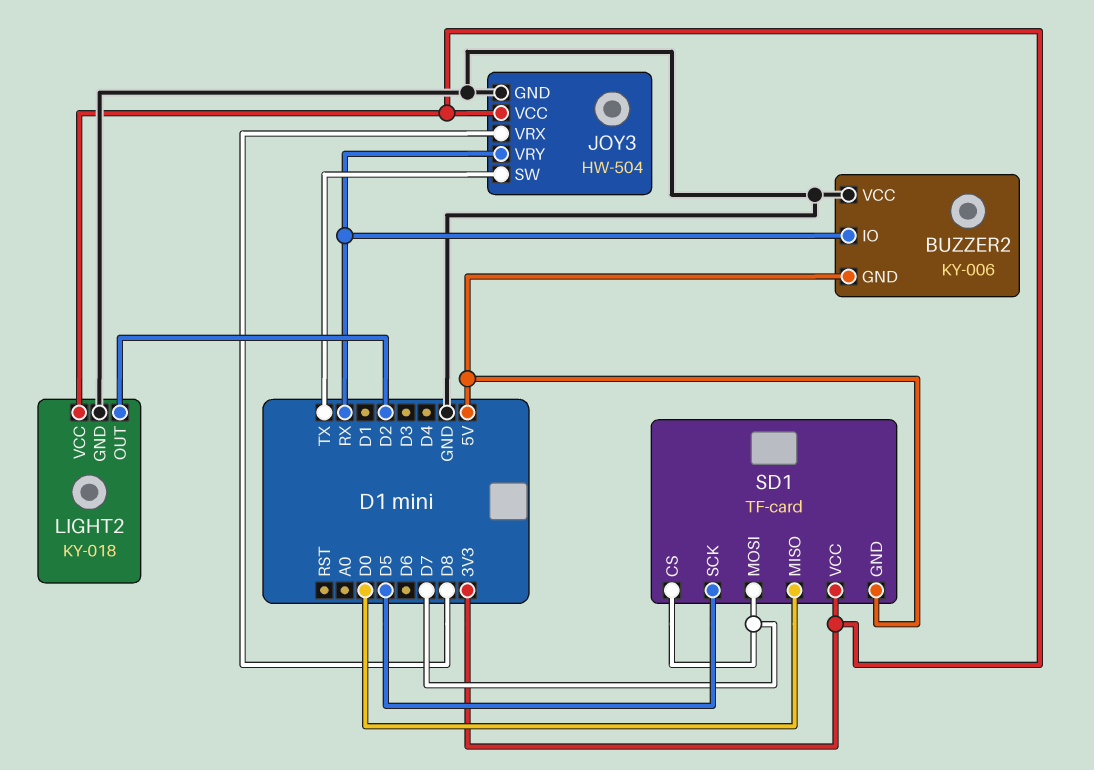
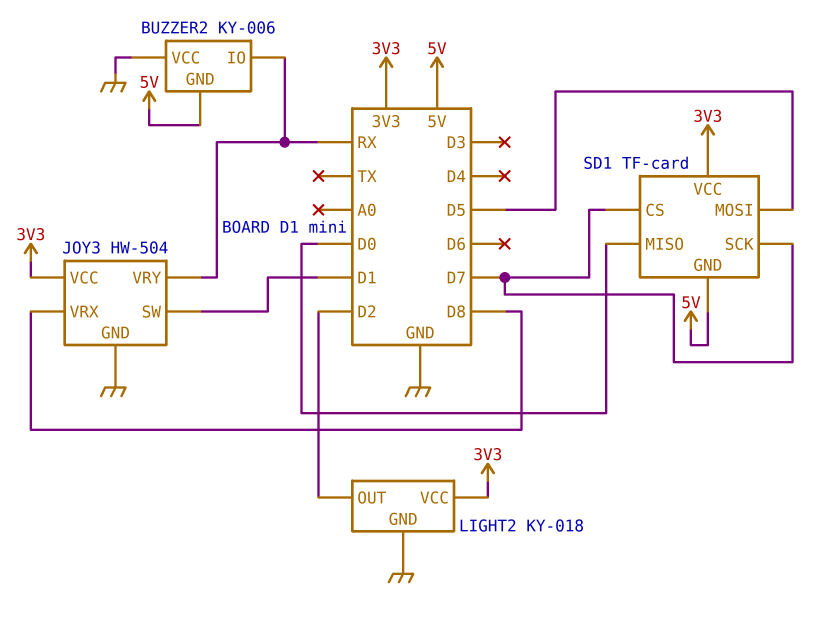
JOY3 pin SW: TX -> D1
SD1 pin MOSI: D7 -> D5
SD1 pin SCK: D5 -> D7

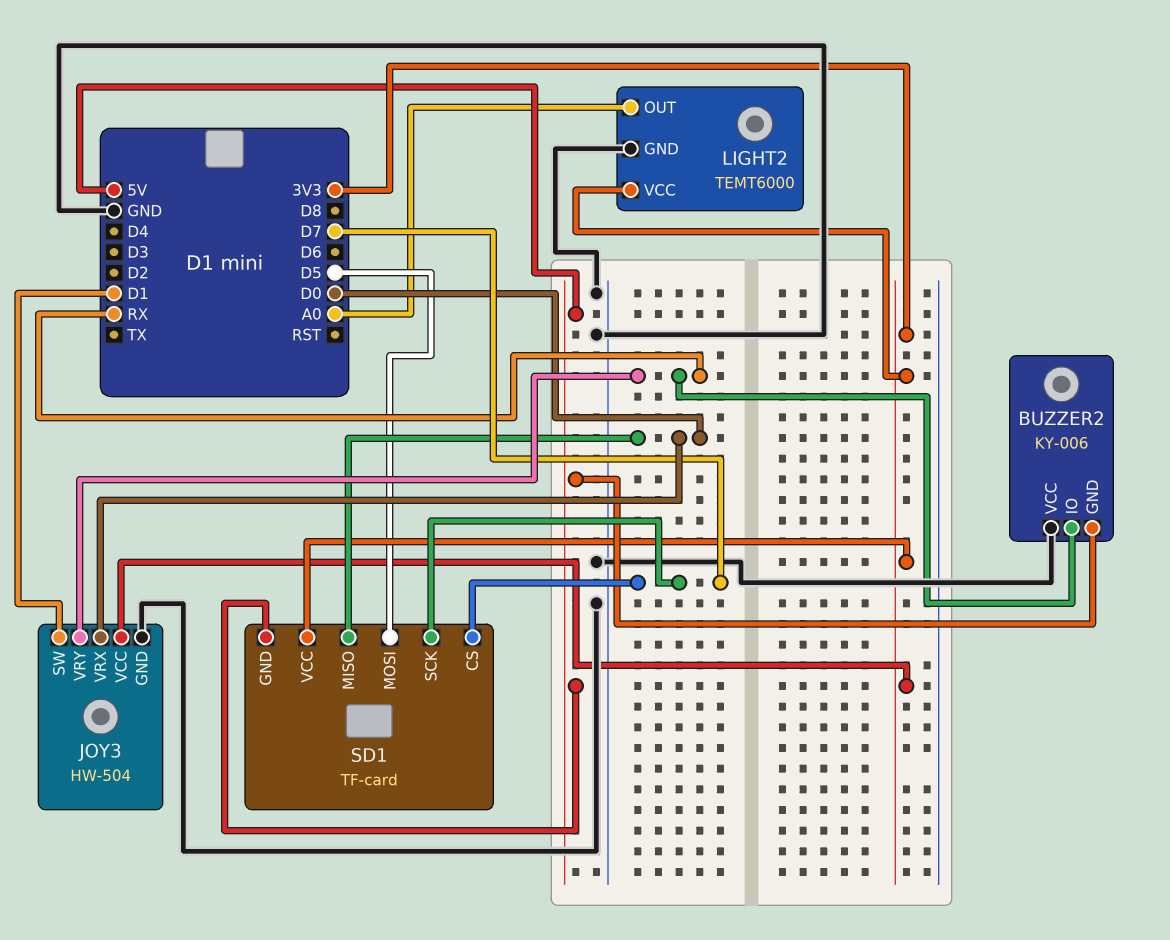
JOY3 pin VRX: D8 -> D0
LIGHT2: KY-018 -> TEMT6000
LIGHT2 pin OUT: D2 -> A0

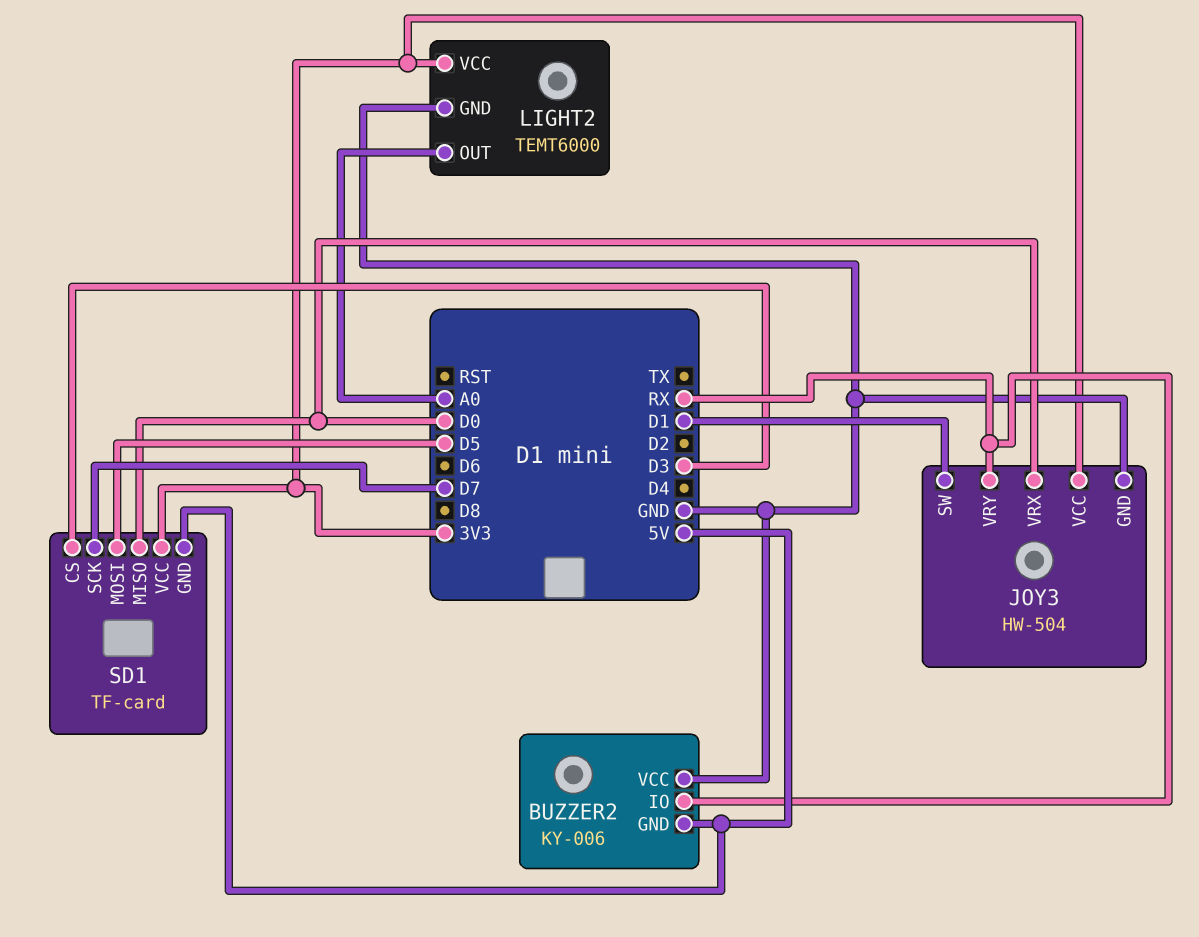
SD1 pin CS: D7 -> D3

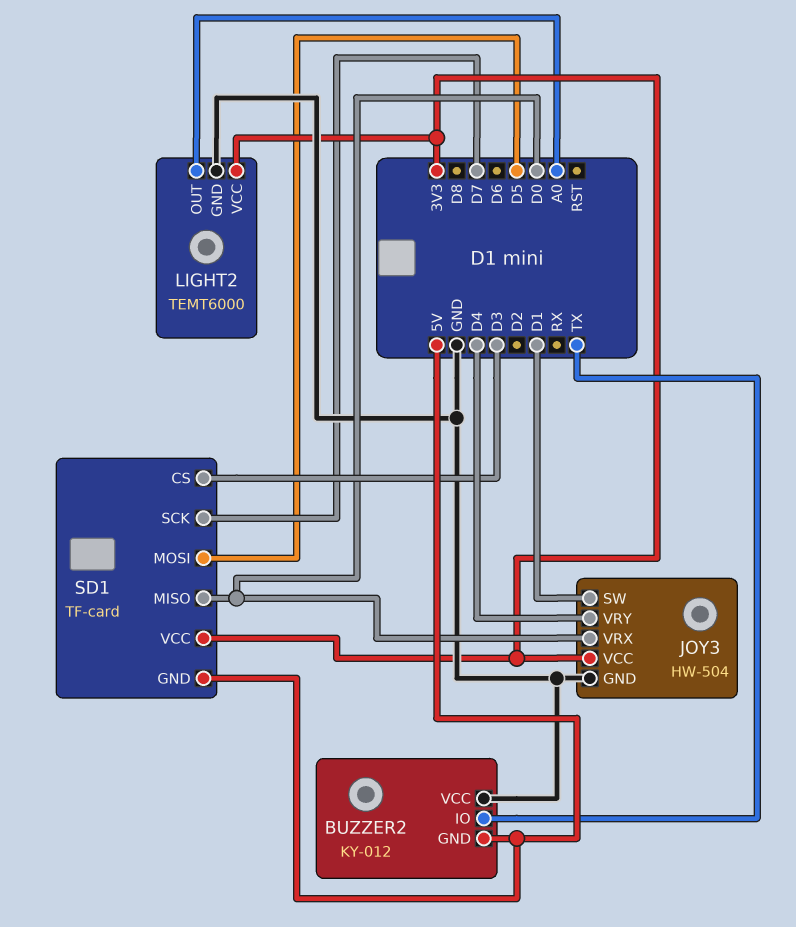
BUZZER2: KY-006 -> KY-012
BUZZER2 pin IO: RX -> TX
JOY3 pin VRY: RX -> D4

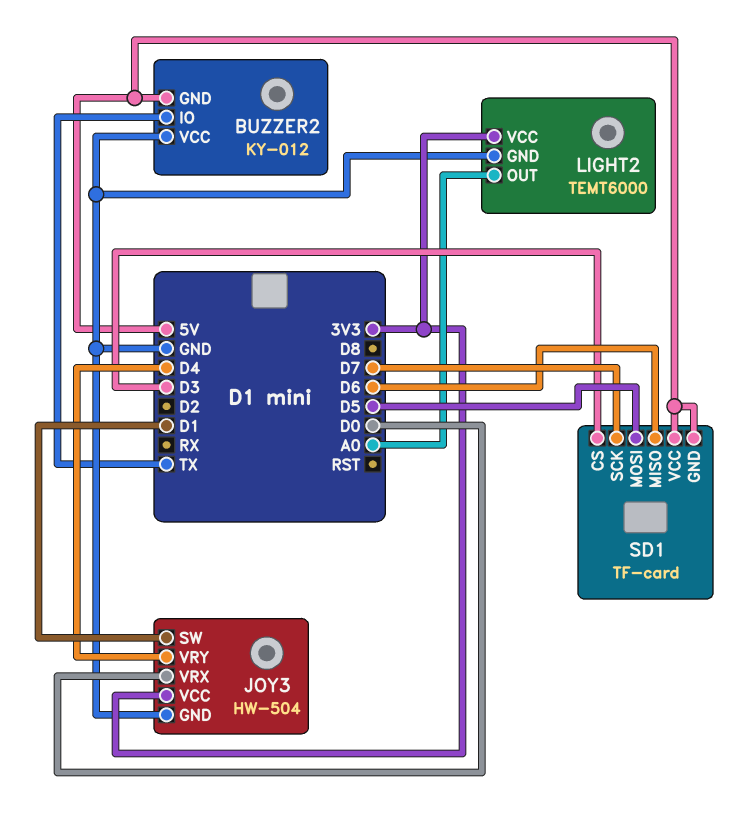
SD1 pin MISO: D0 -> D6
SD1 pin VCC: 3V3 -> 5V

